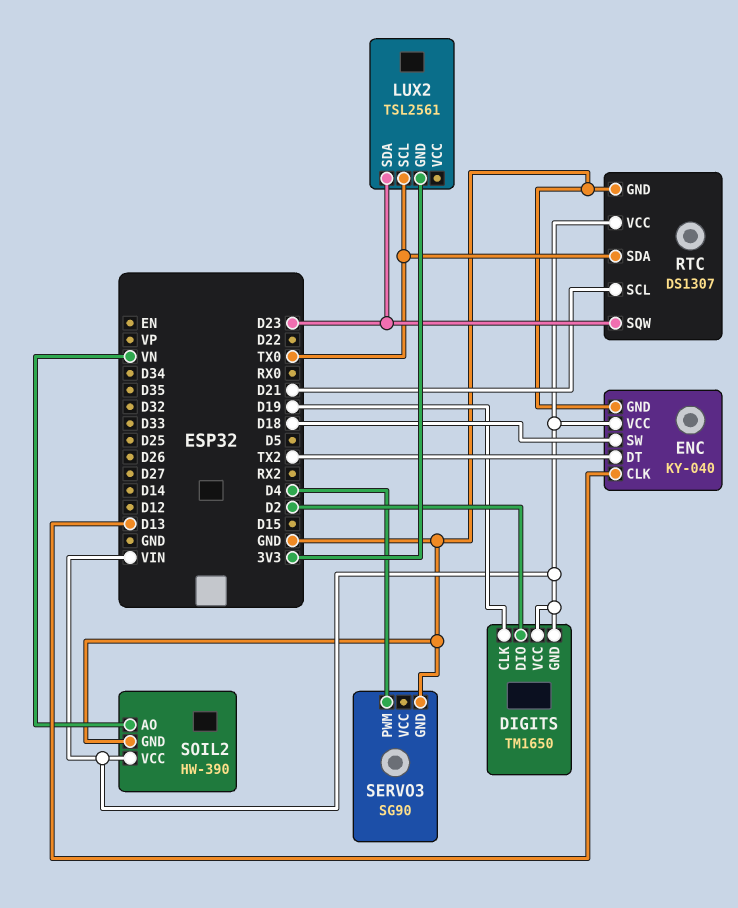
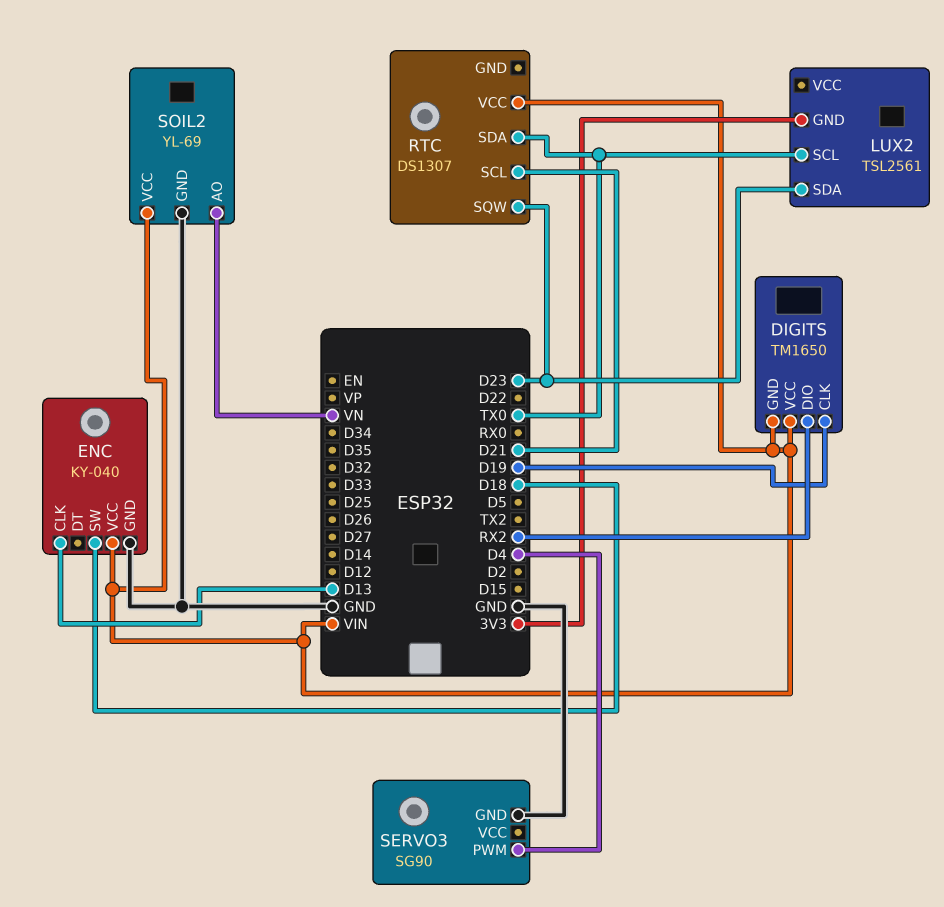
DIGITS pin DIO: D2 -> RX2
ENC pin DT: TX2 -> none
RTC pin GND: GND -> none
SOIL2: HW-390 -> YL-69

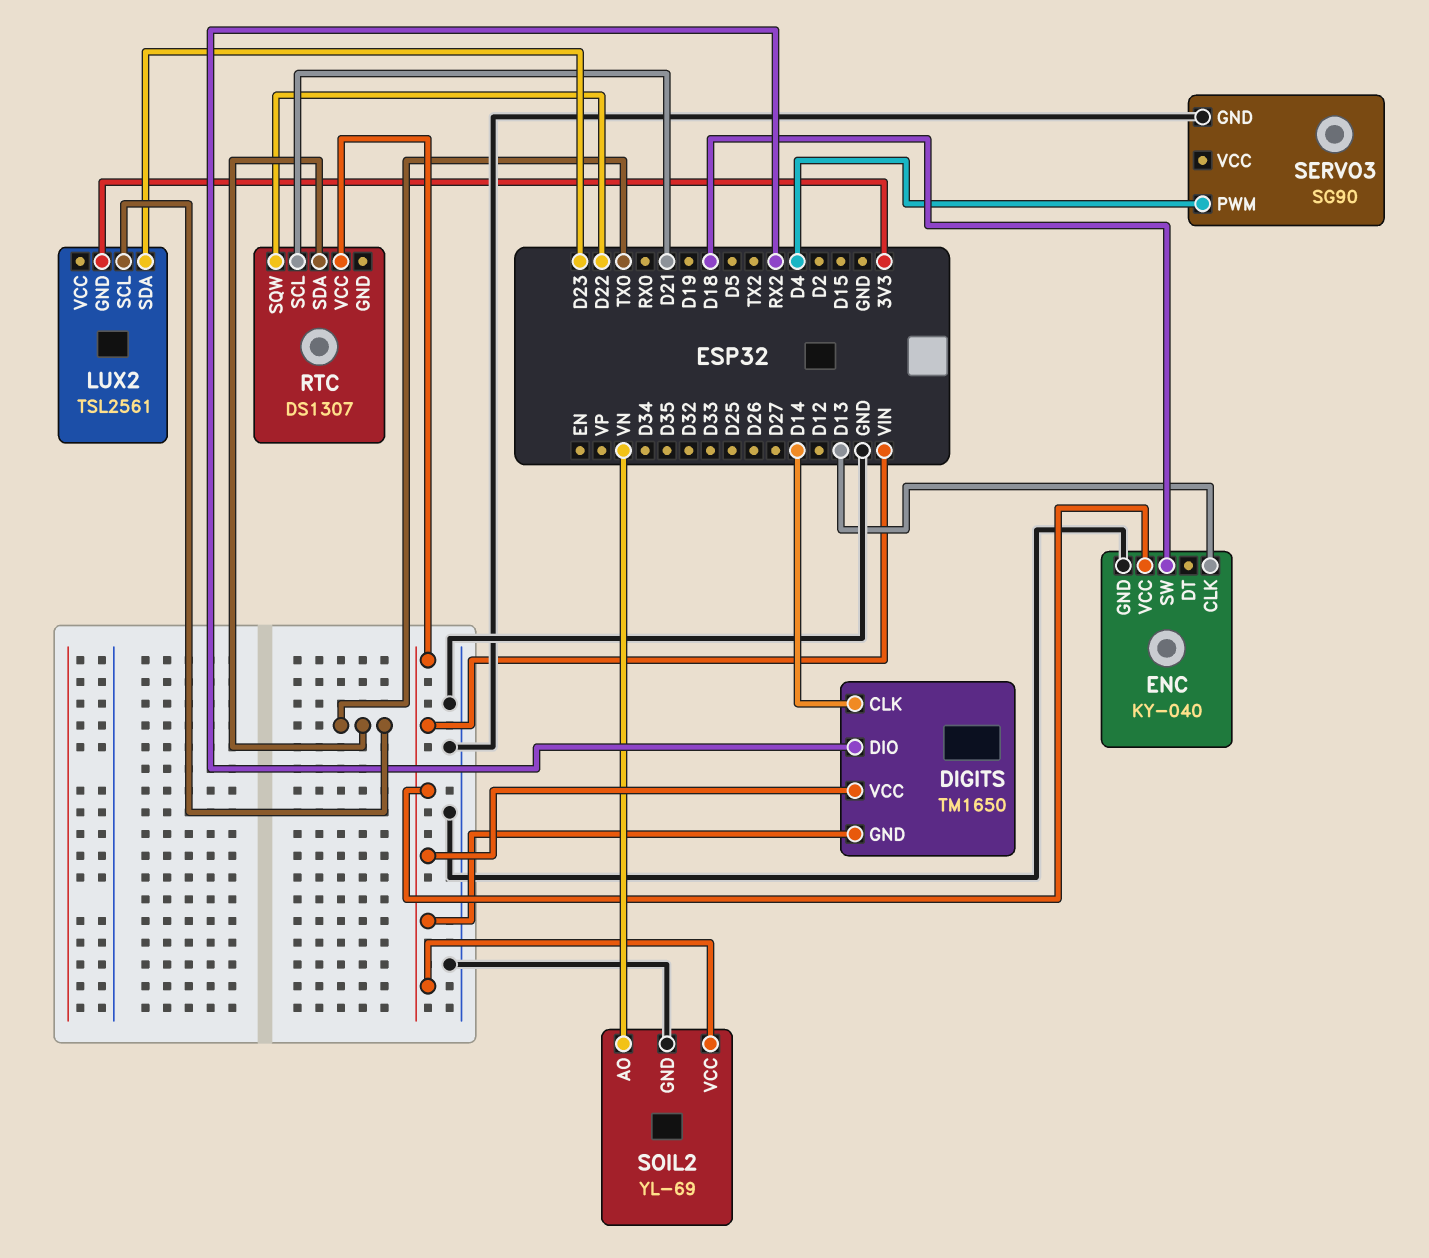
DIGITS pin CLK: D19 -> D14
RTC pin SQW: D23 -> D22

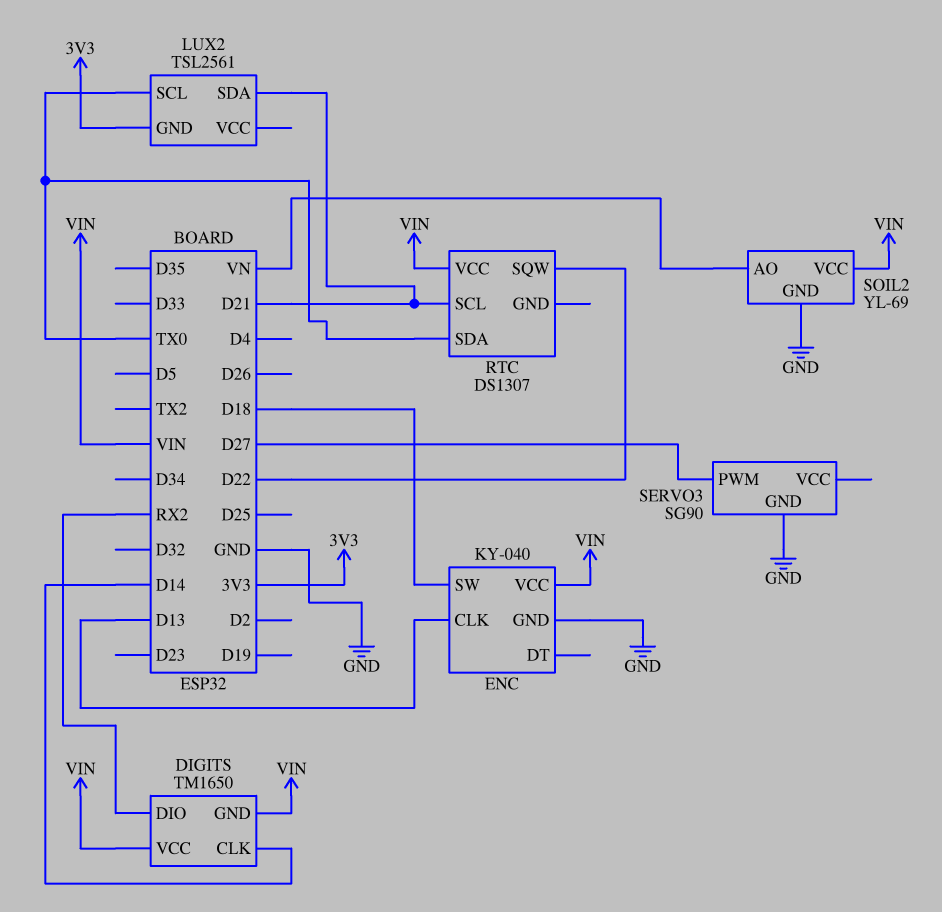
LUX2 pin SDA: D23 -> D21
SERVO3 pin PWM: D4 -> D27

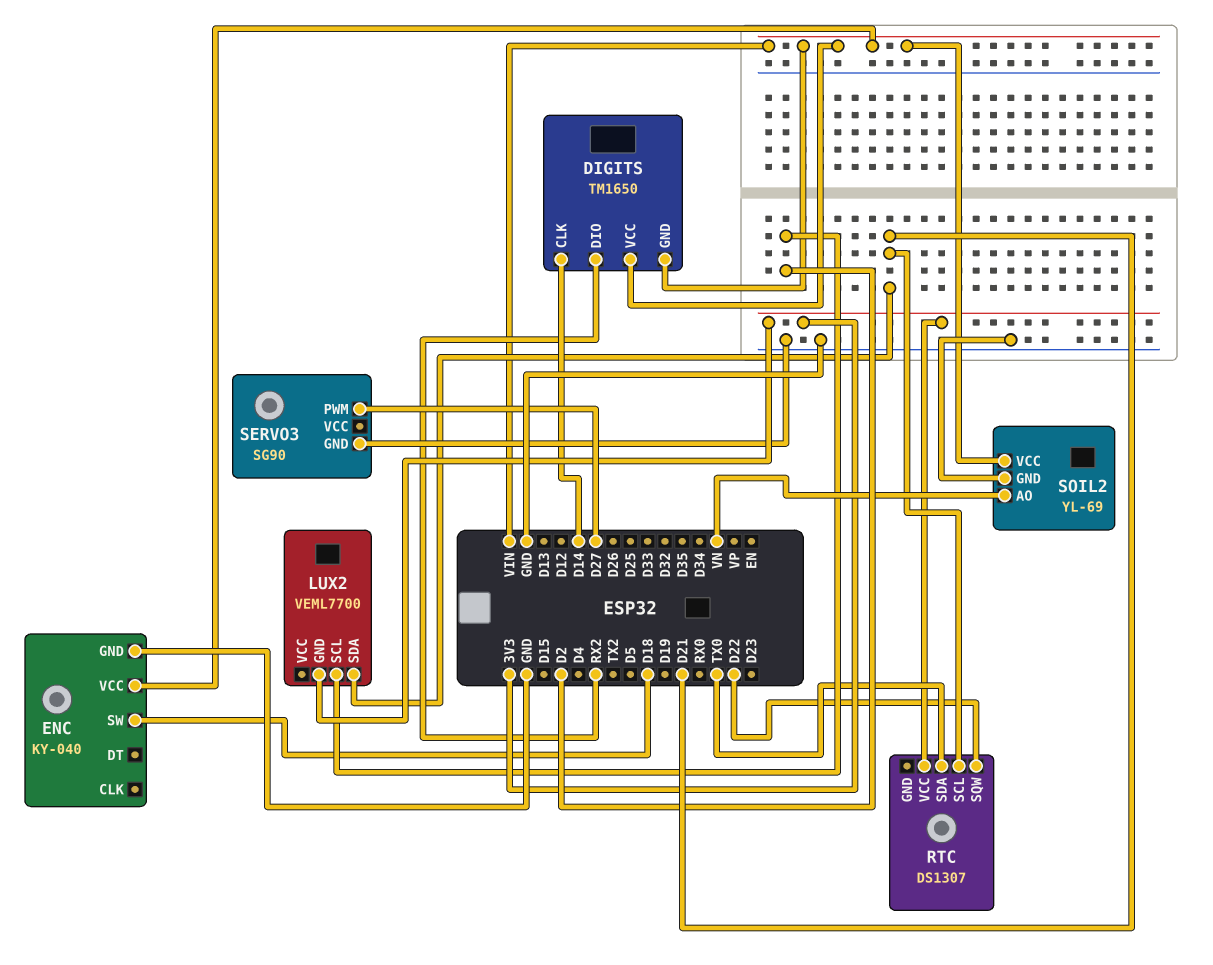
ENC pin CLK: D13 -> none
LUX2: TSL2561 -> VEML7700
LUX2 pin SCL: TX0 -> D2
RTC pin VCC: VIN -> 3V3

